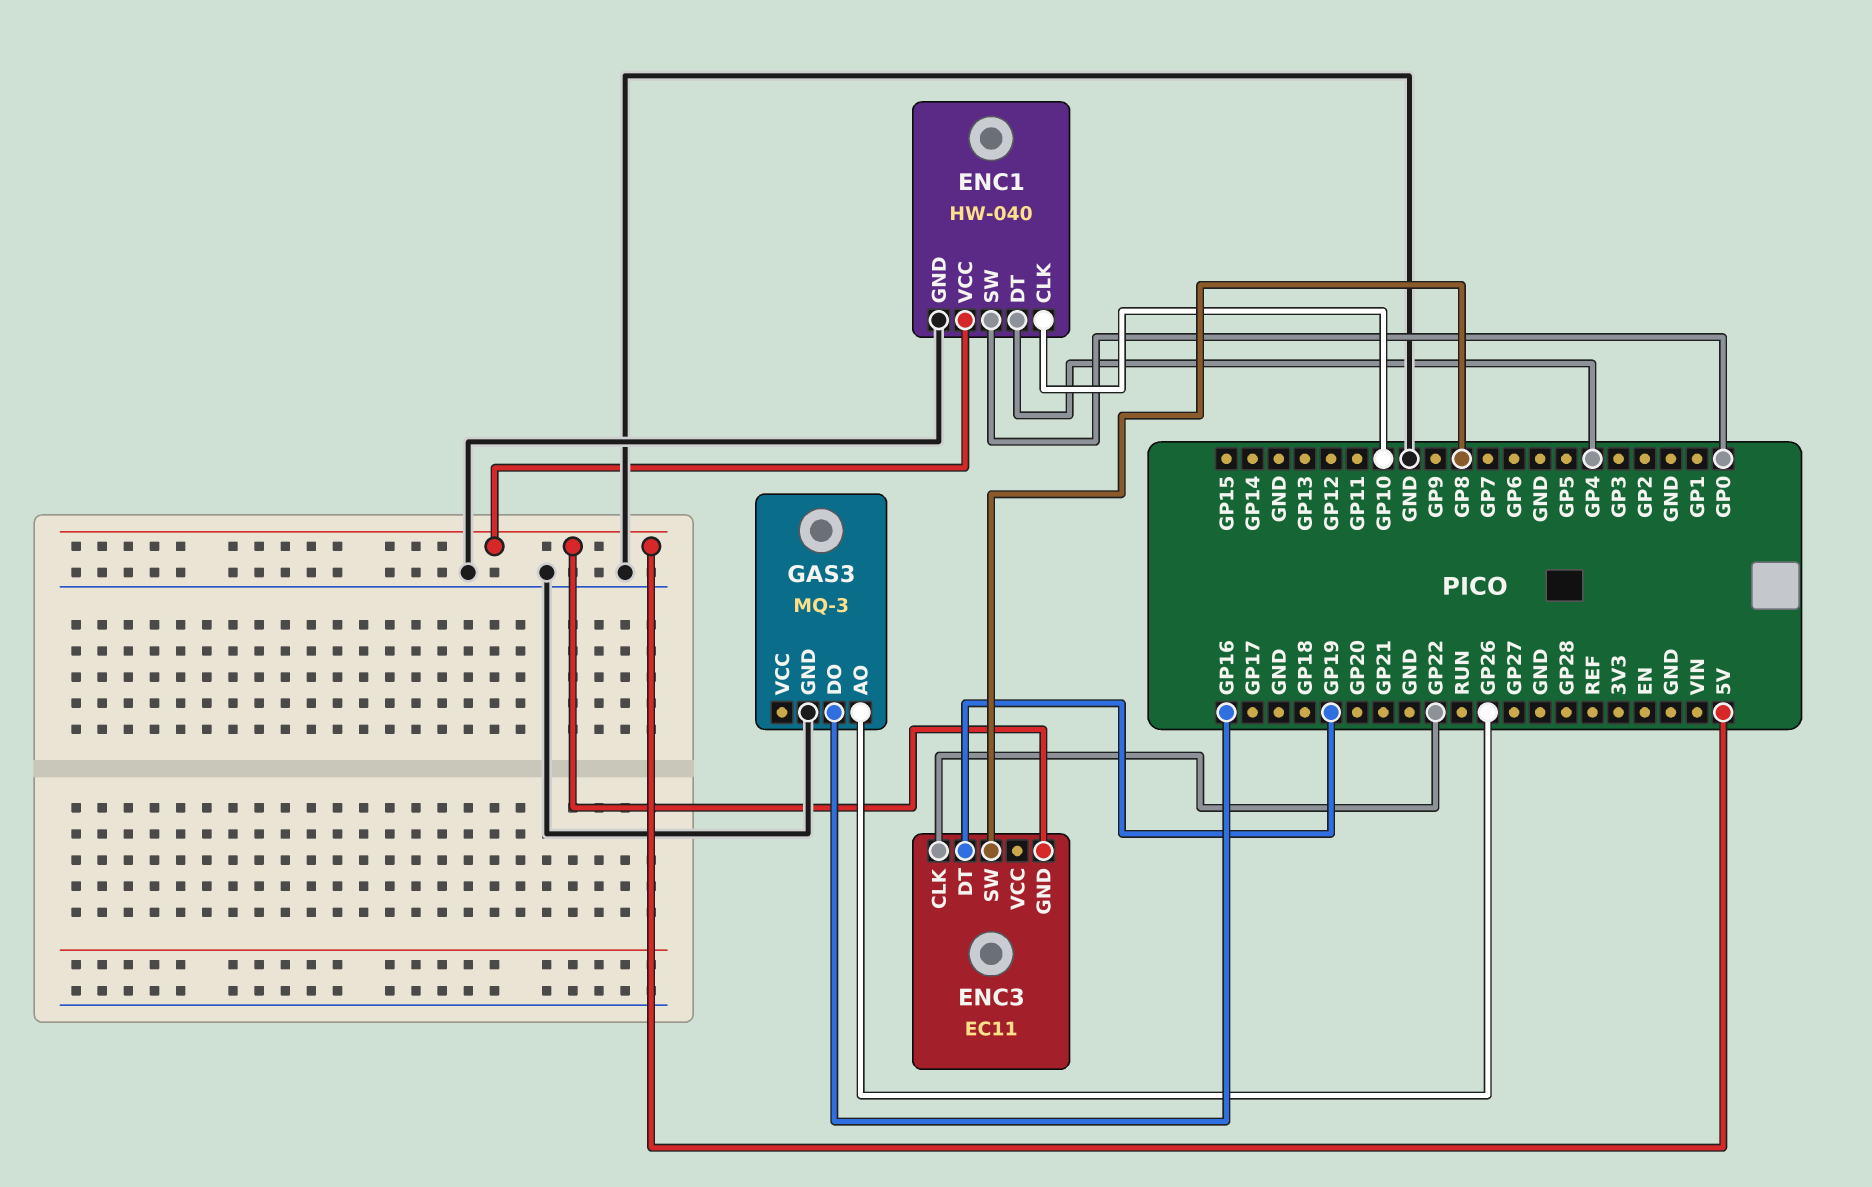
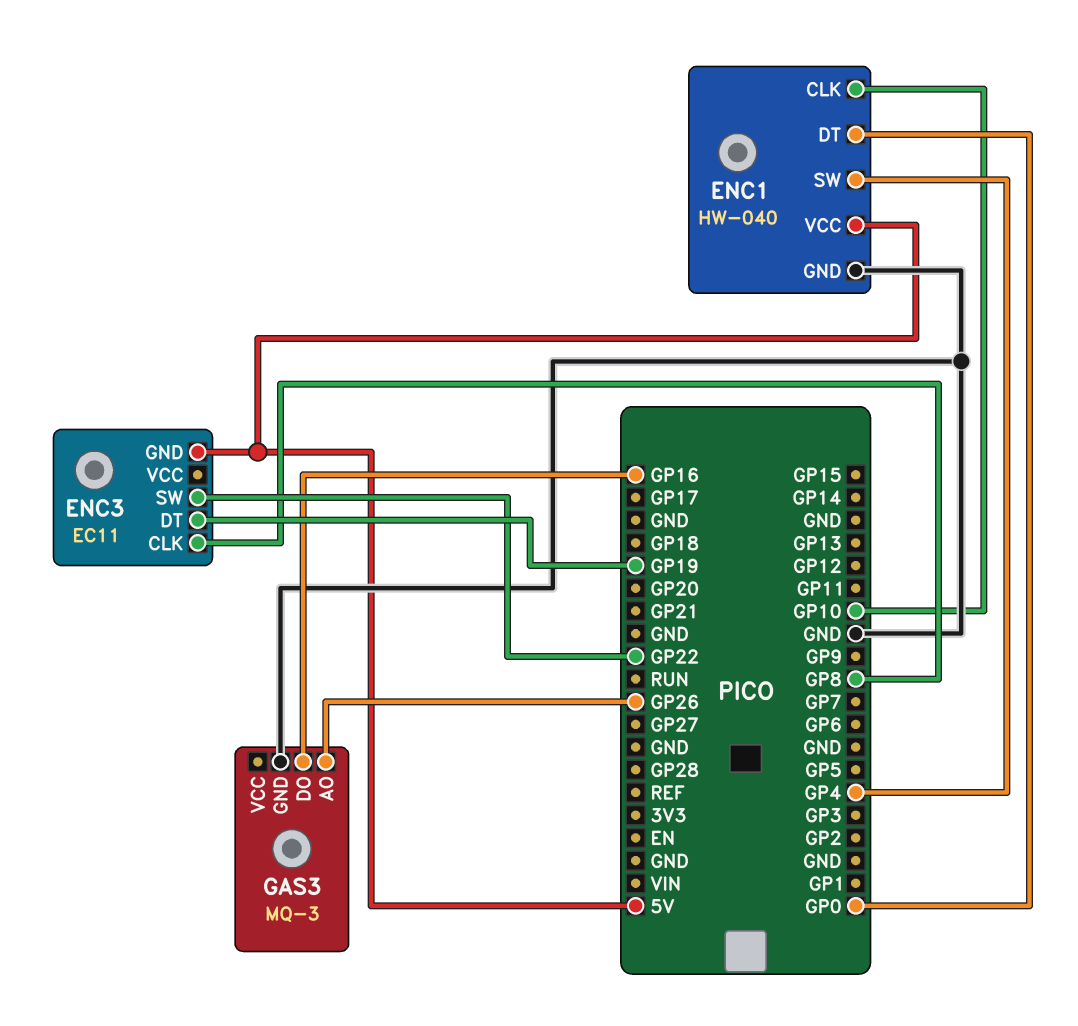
ENC1 pin DT: GP4 -> GP0
ENC1 pin SW: GP0 -> GP4
ENC3 pin CLK: GP22 -> GP8
ENC3 pin SW: GP8 -> GP22

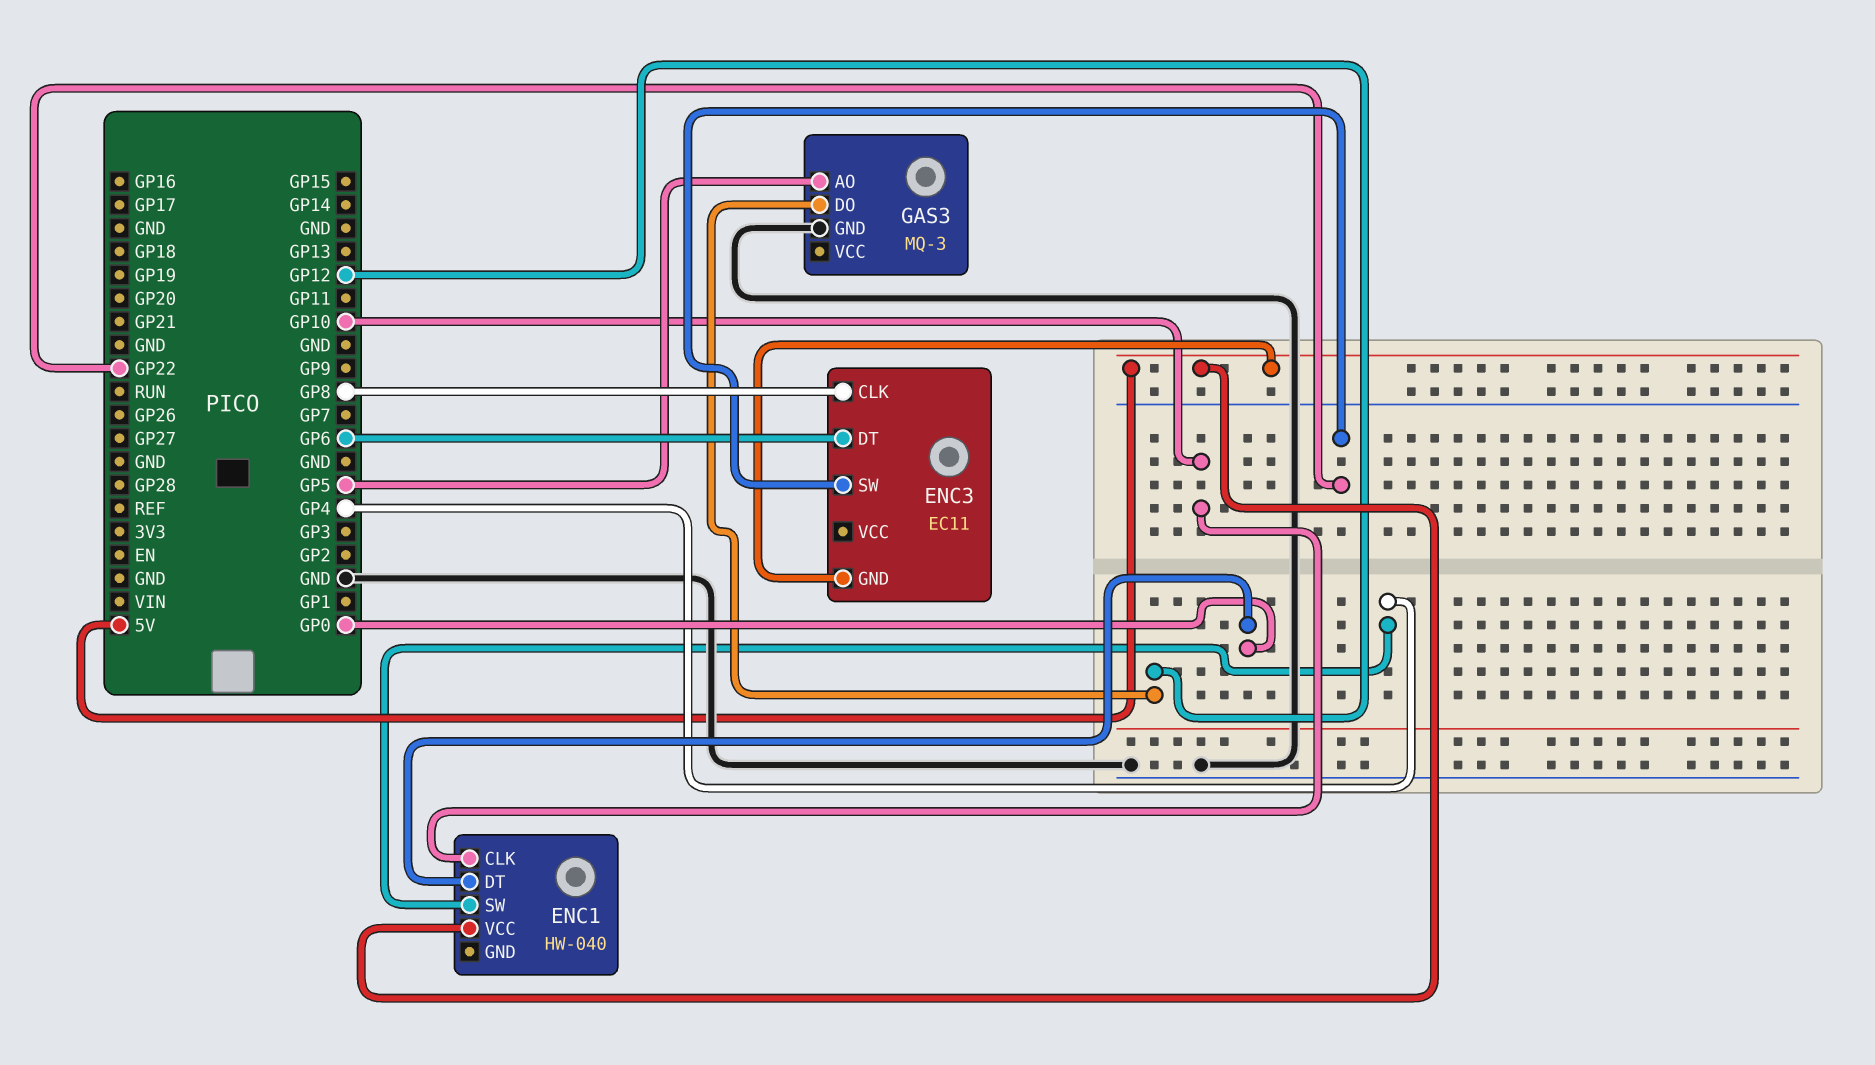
ENC1 pin GND: GND -> none
ENC3 pin DT: GP19 -> GP6
GAS3 pin AO: GP26 -> GP5
GAS3 pin DO: GP16 -> GP12

